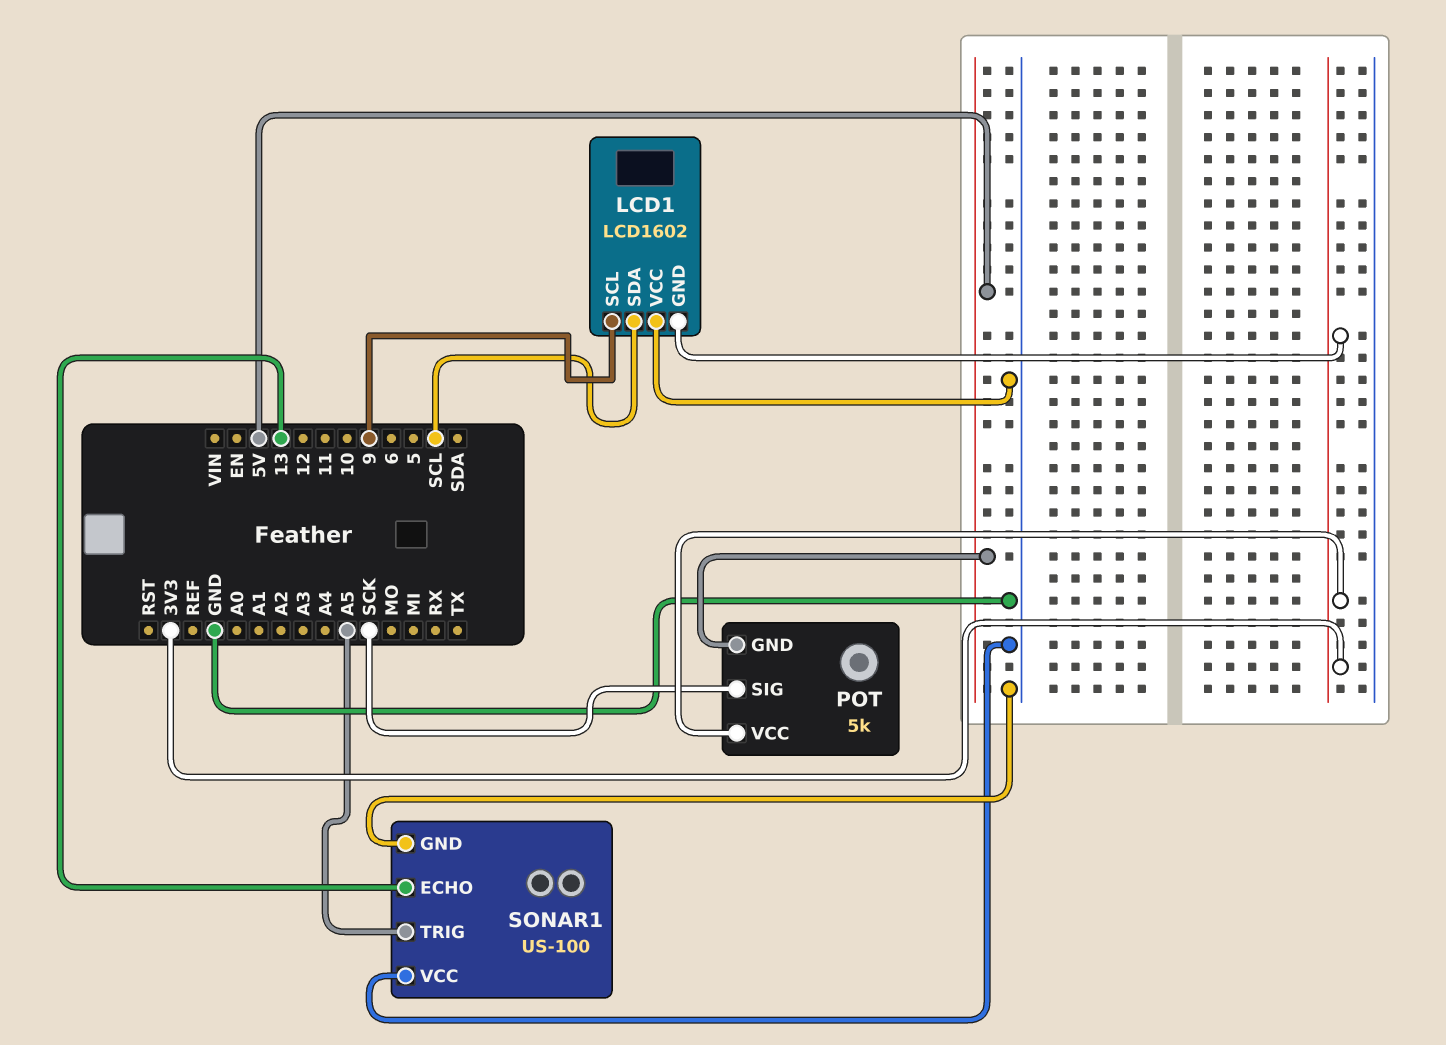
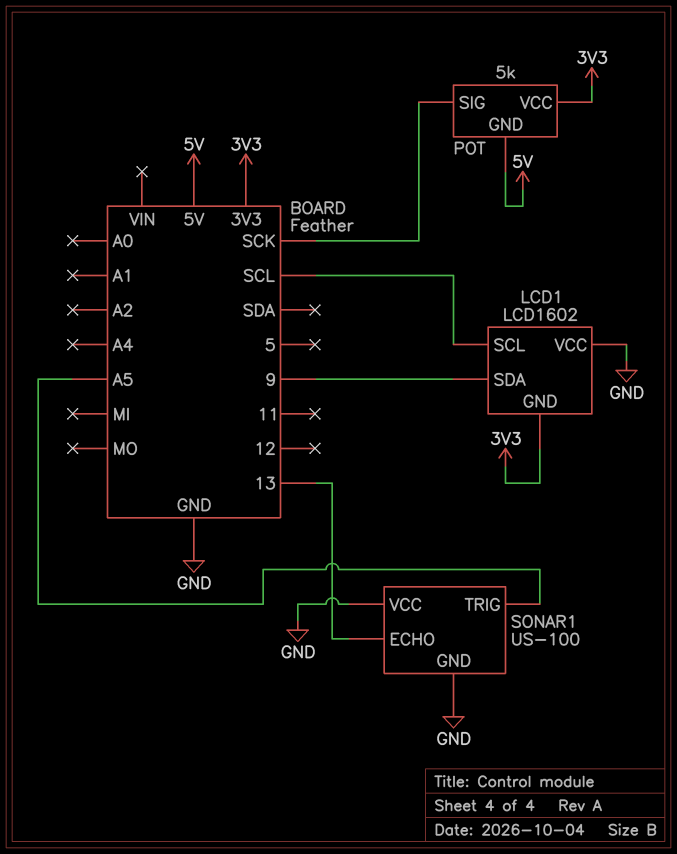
LCD1 pin SCL: 9 -> SCL
LCD1 pin SDA: SCL -> 9

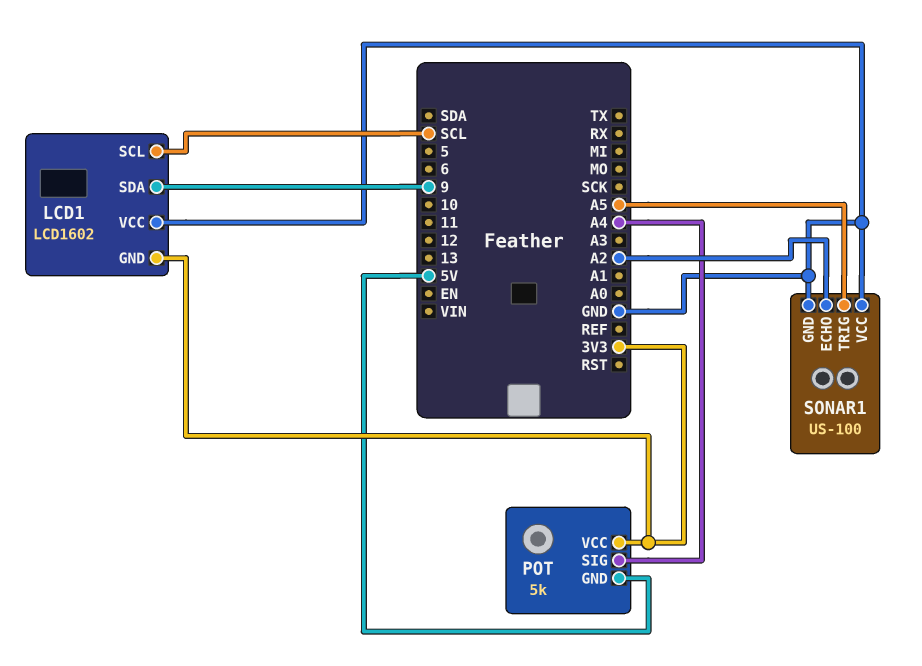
POT pin SIG: SCK -> A4
SONAR1 pin ECHO: 13 -> A2

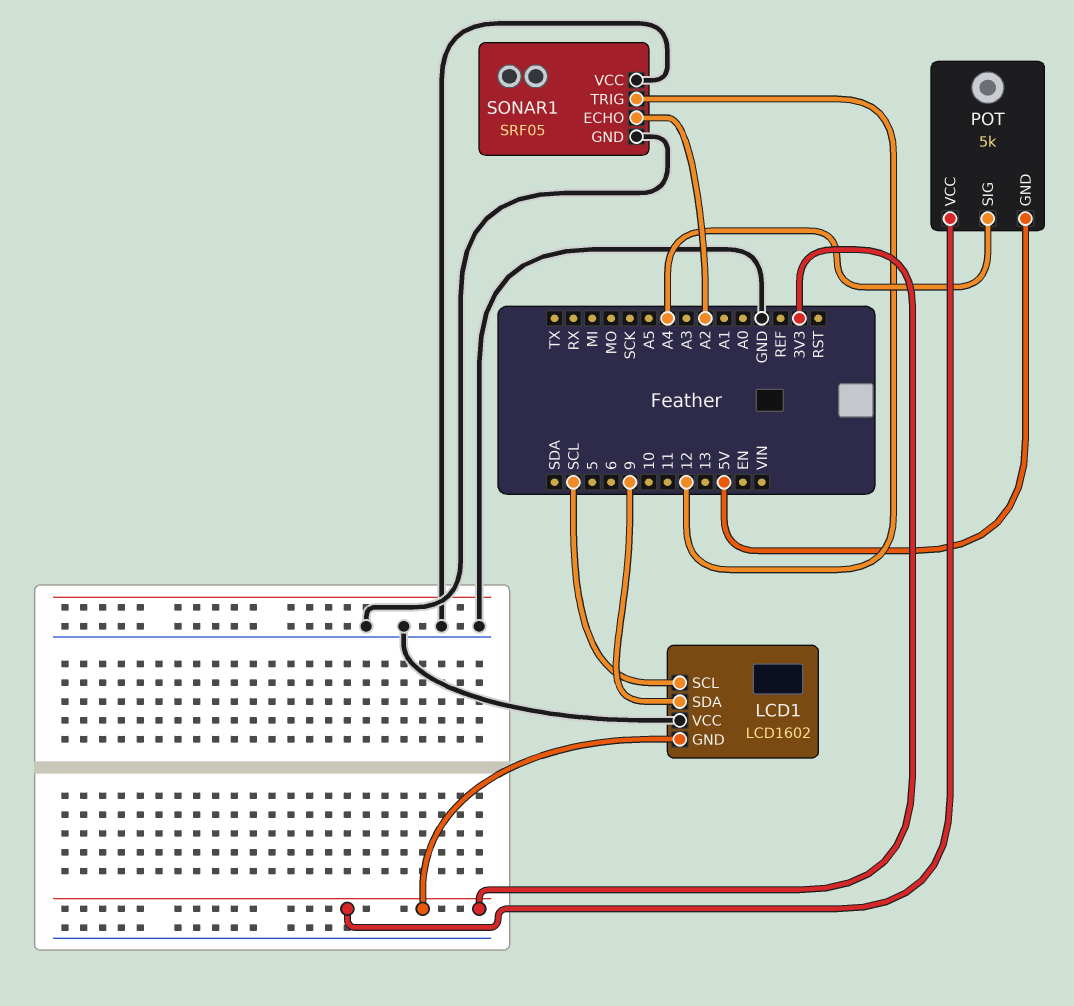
SONAR1: US-100 -> SRF05
SONAR1 pin TRIG: A5 -> 12

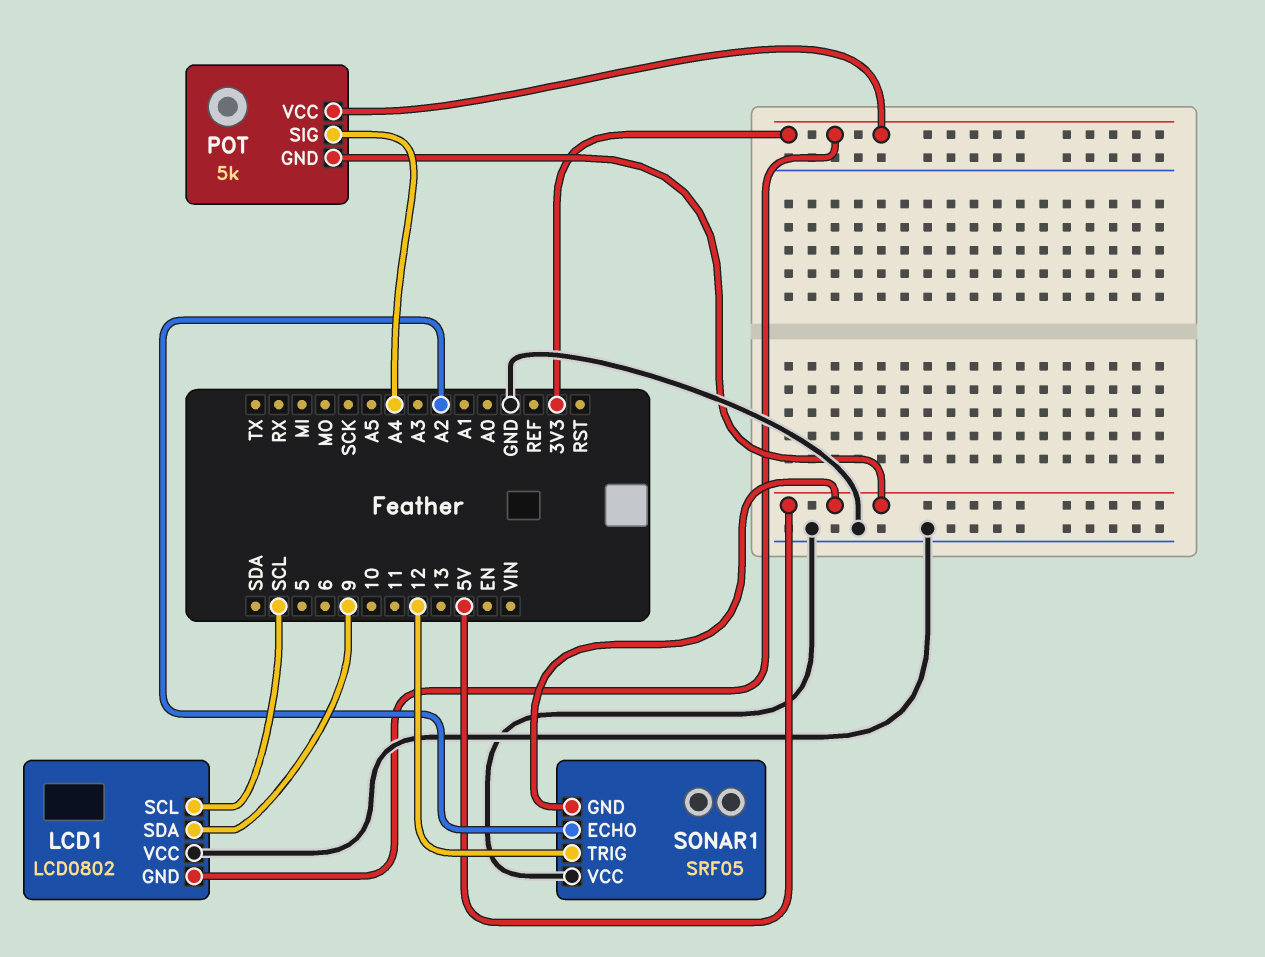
LCD1: LCD1602 -> LCD0802
SONAR1 pin GND: GND -> 5V

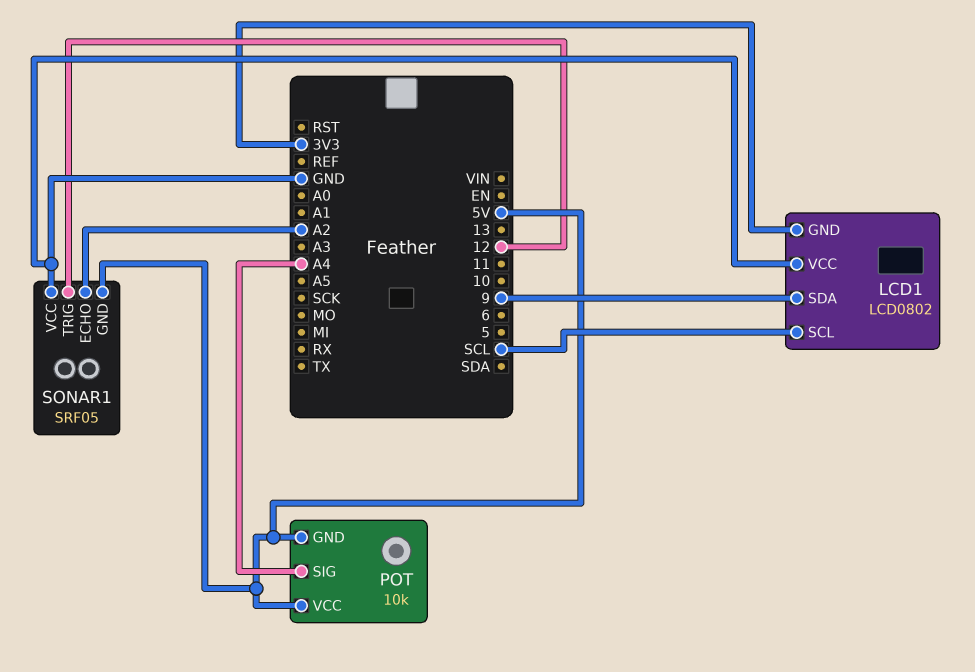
POT: 5k -> 10k
POT pin VCC: 3V3 -> 5V

